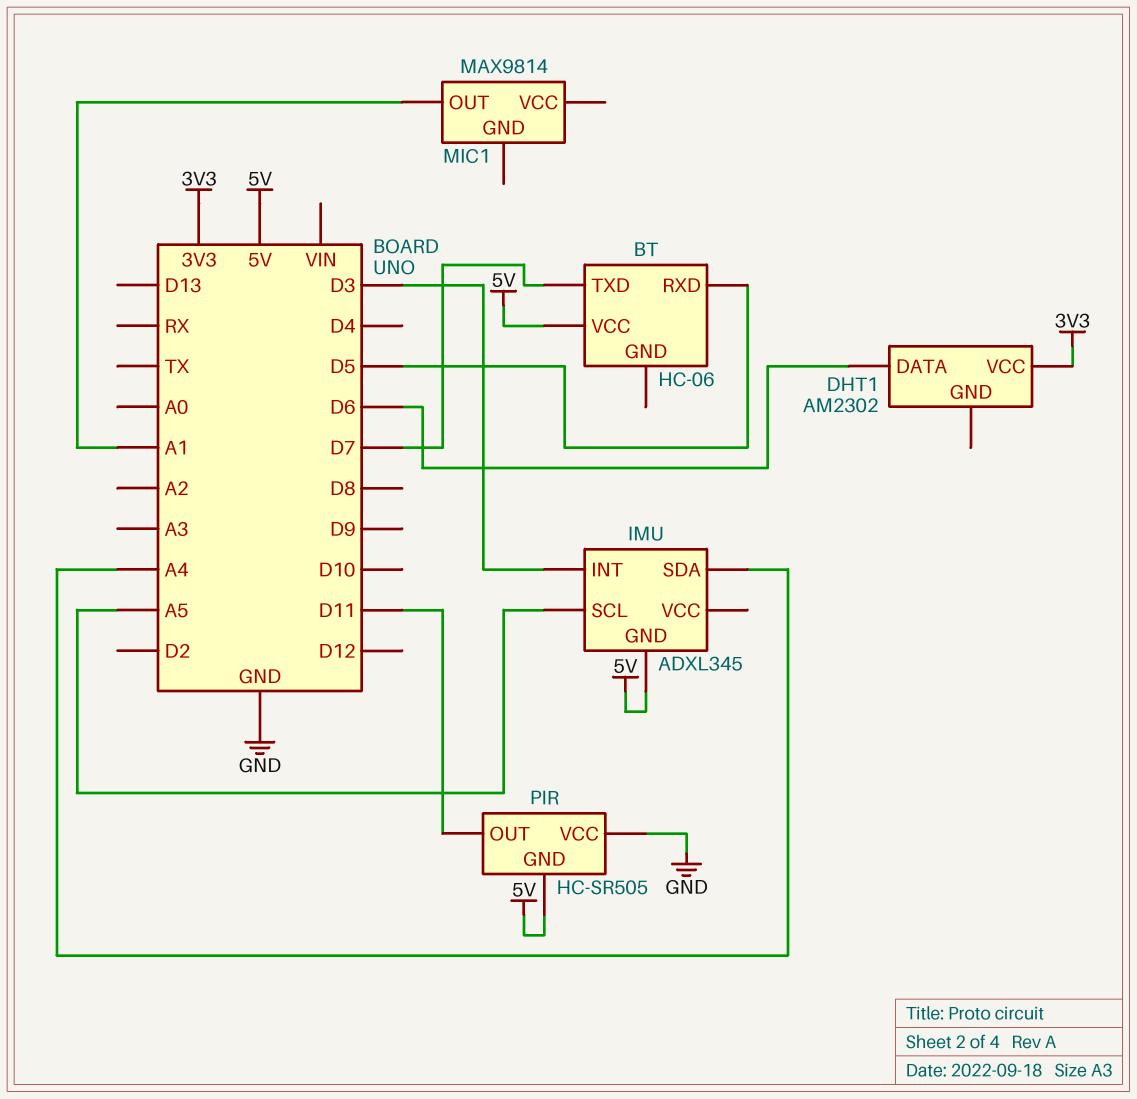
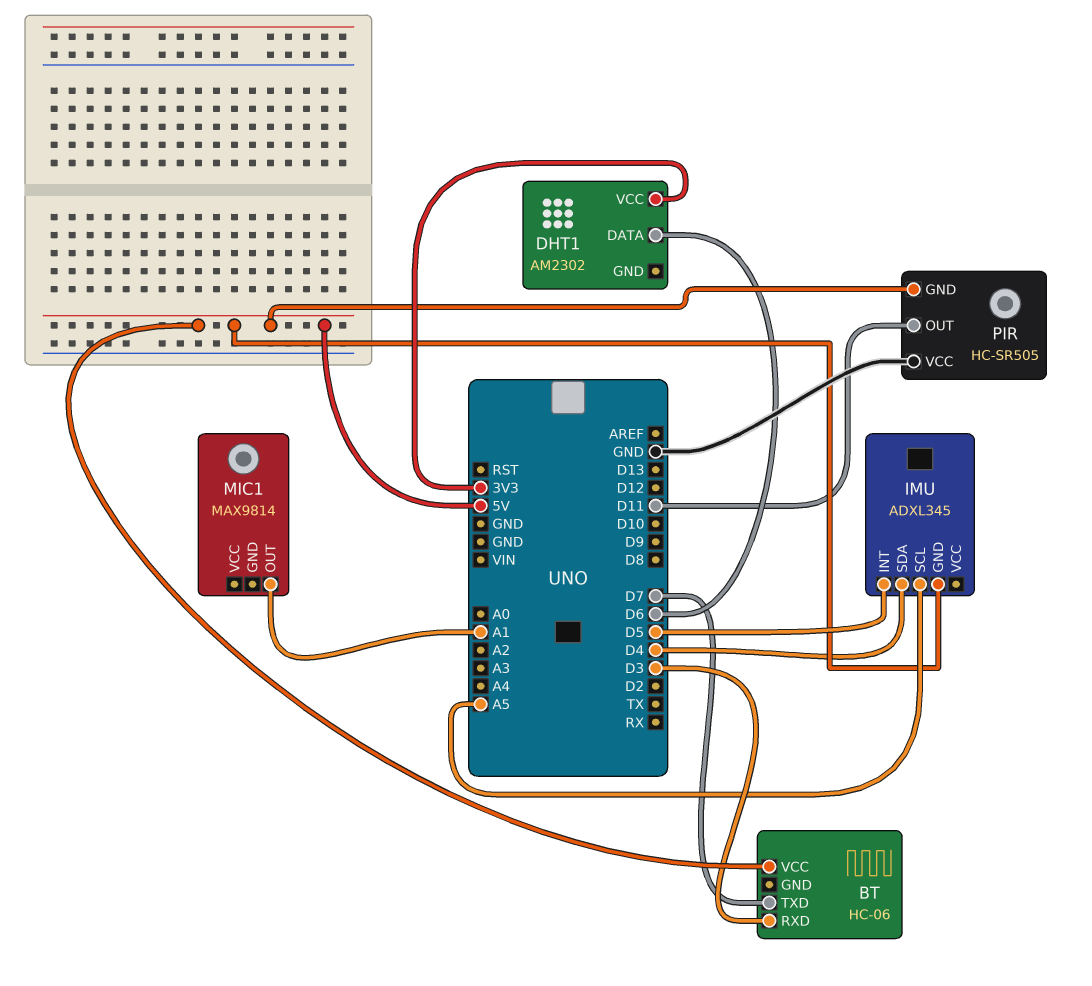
BT pin RXD: D5 -> D3
IMU pin INT: D3 -> D5
IMU pin SDA: A4 -> D4

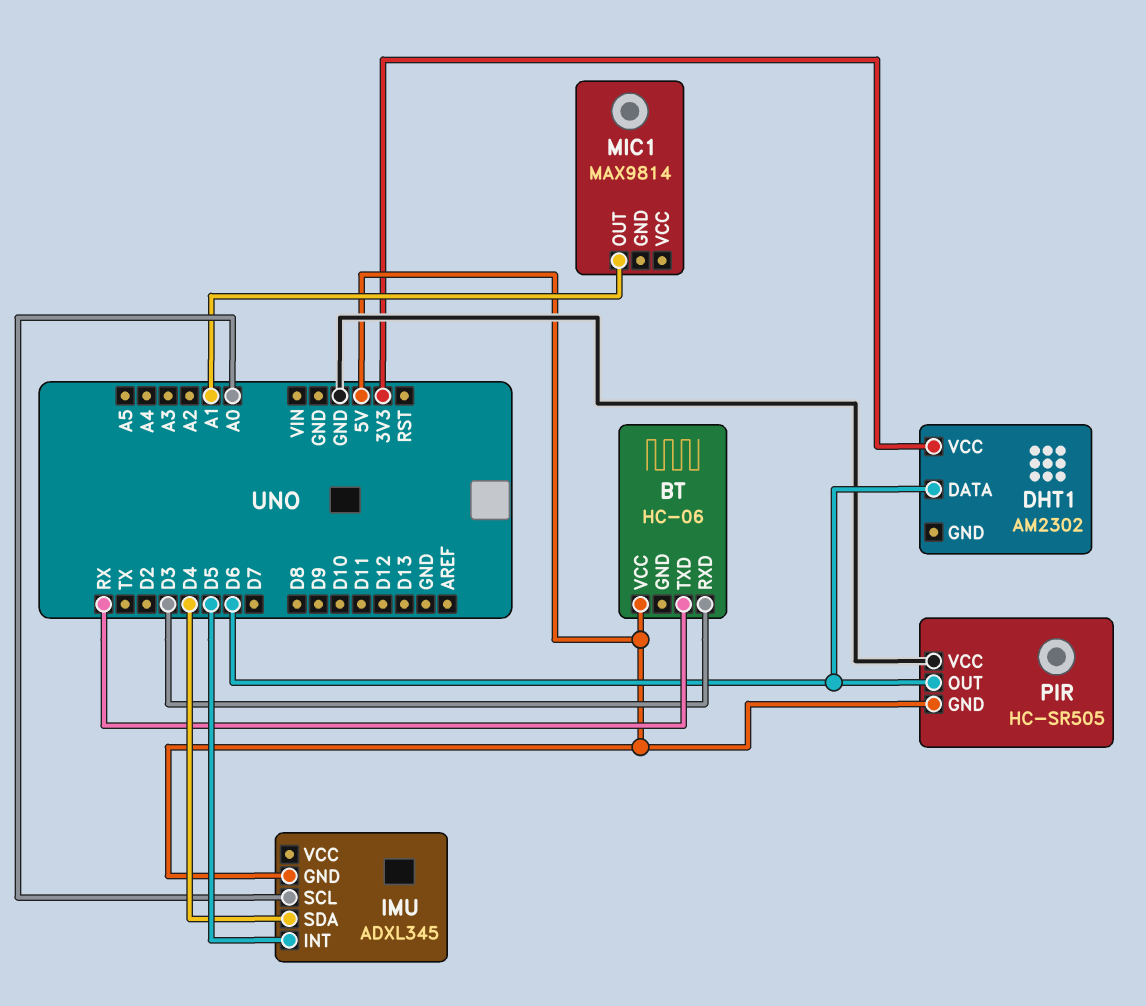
BT pin TXD: D7 -> RX
IMU pin SCL: A5 -> A0
PIR pin OUT: D11 -> D6

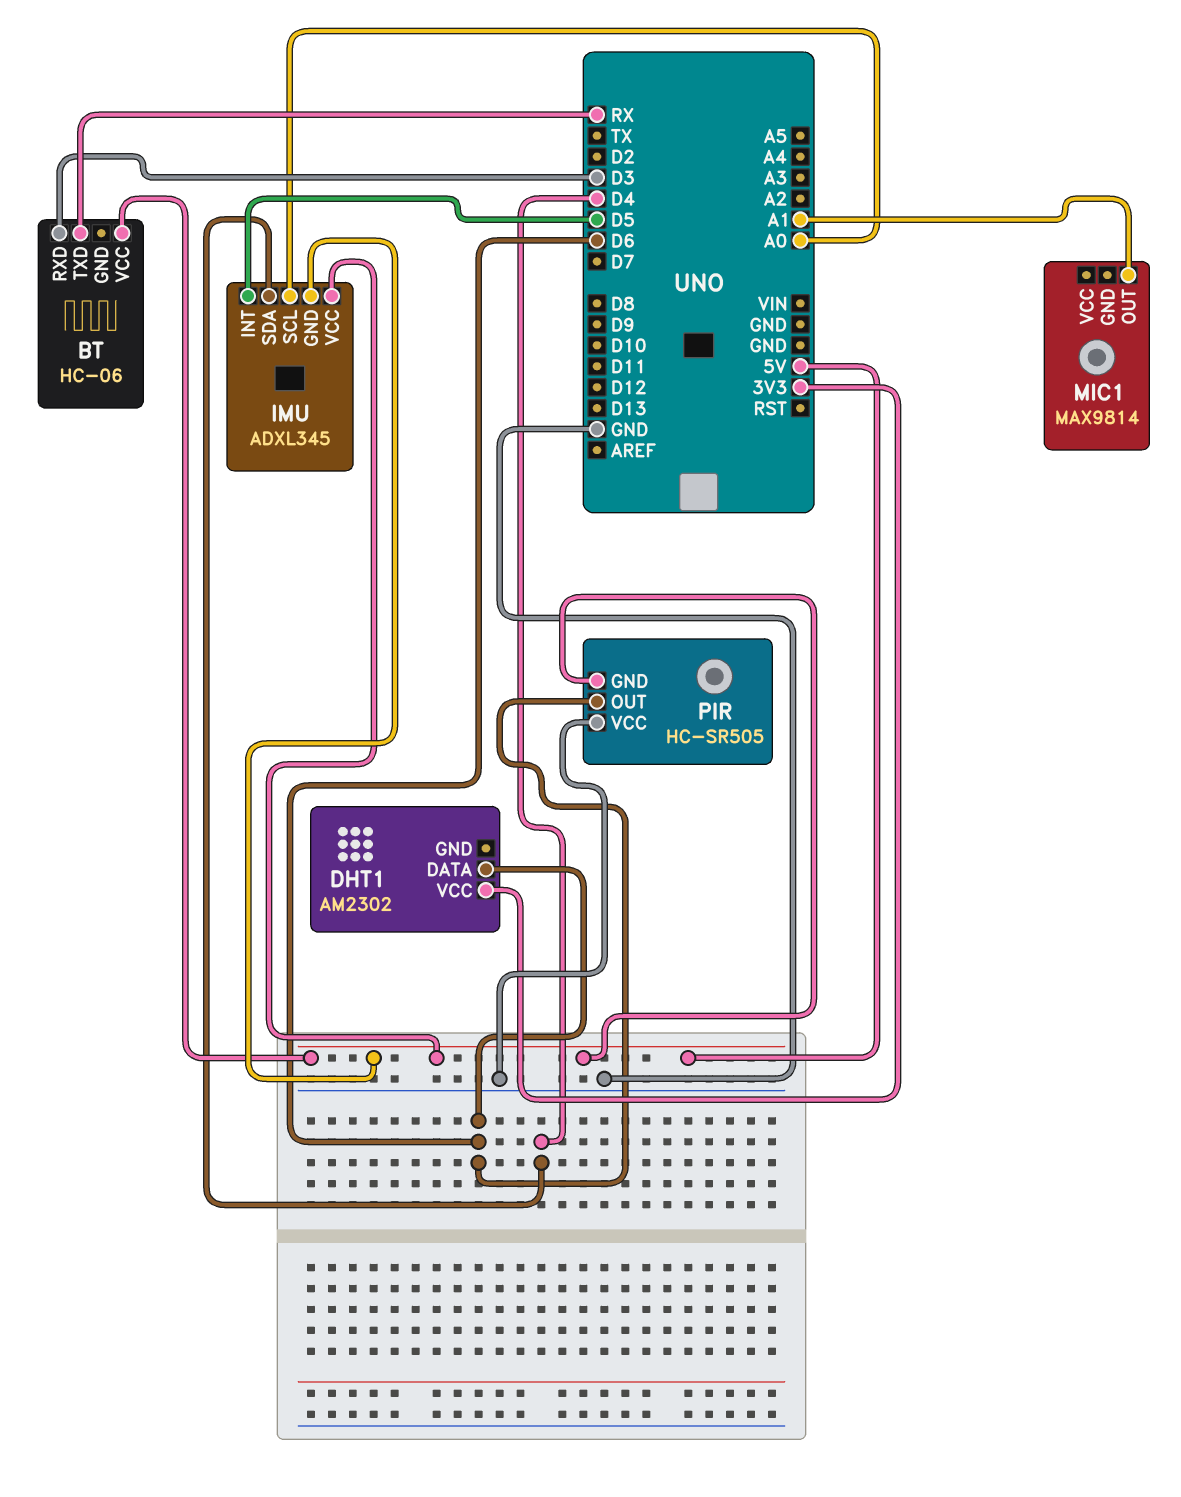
IMU pin VCC: none -> 5V

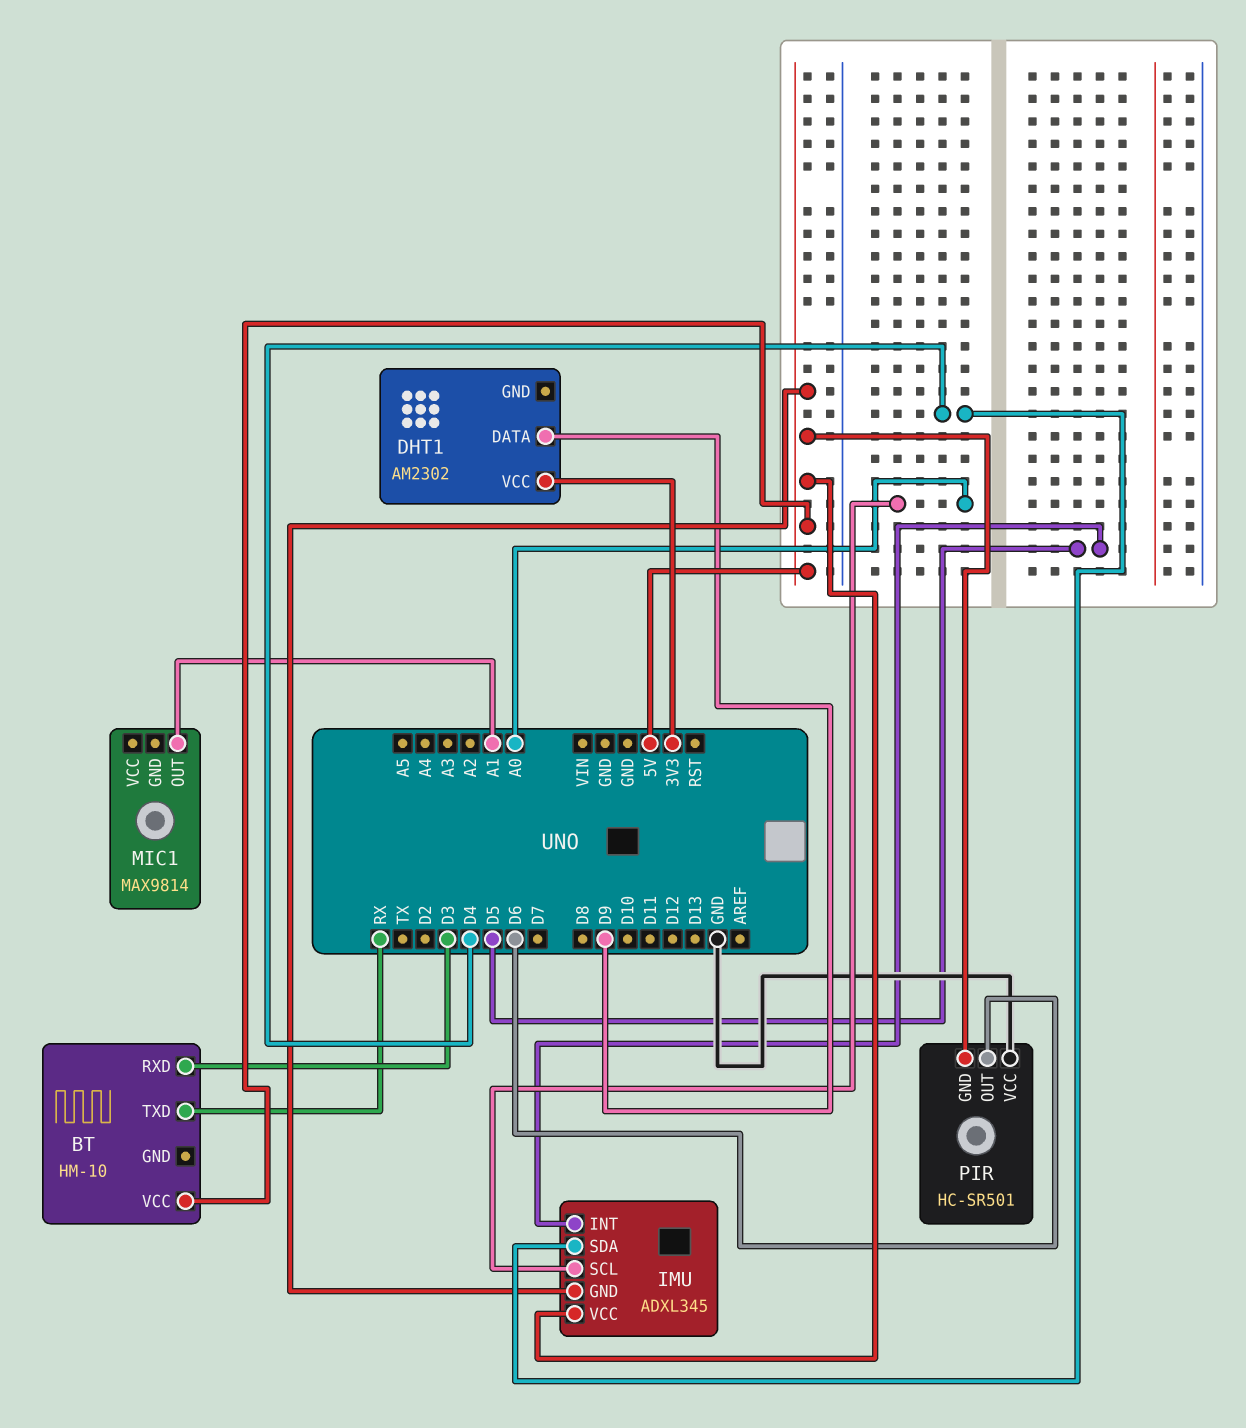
BT: HC-06 -> HM-10
DHT1 pin DATA: D6 -> D9
PIR: HC-SR505 -> HC-SR501

